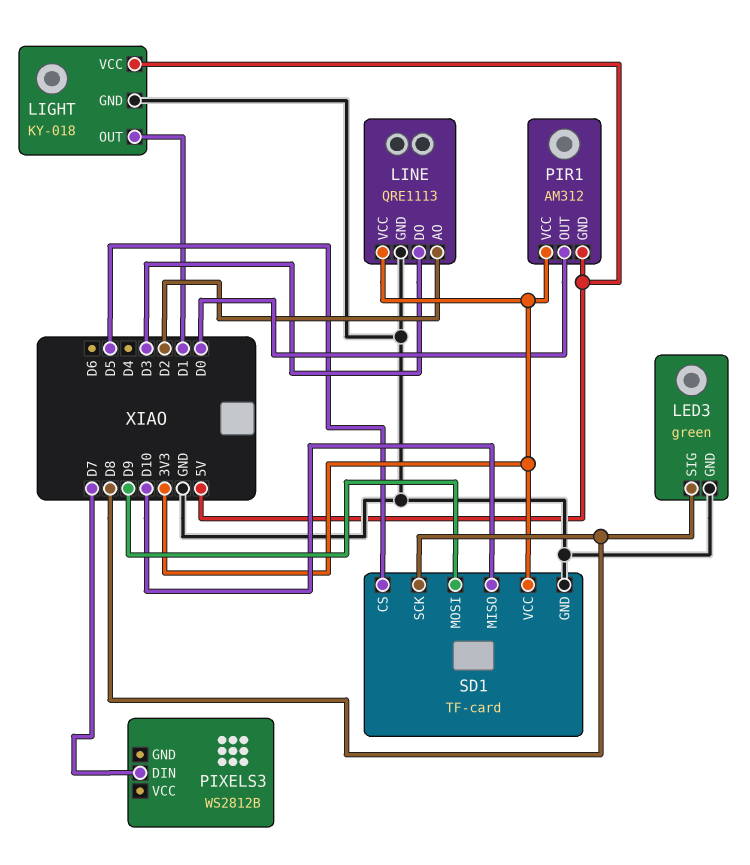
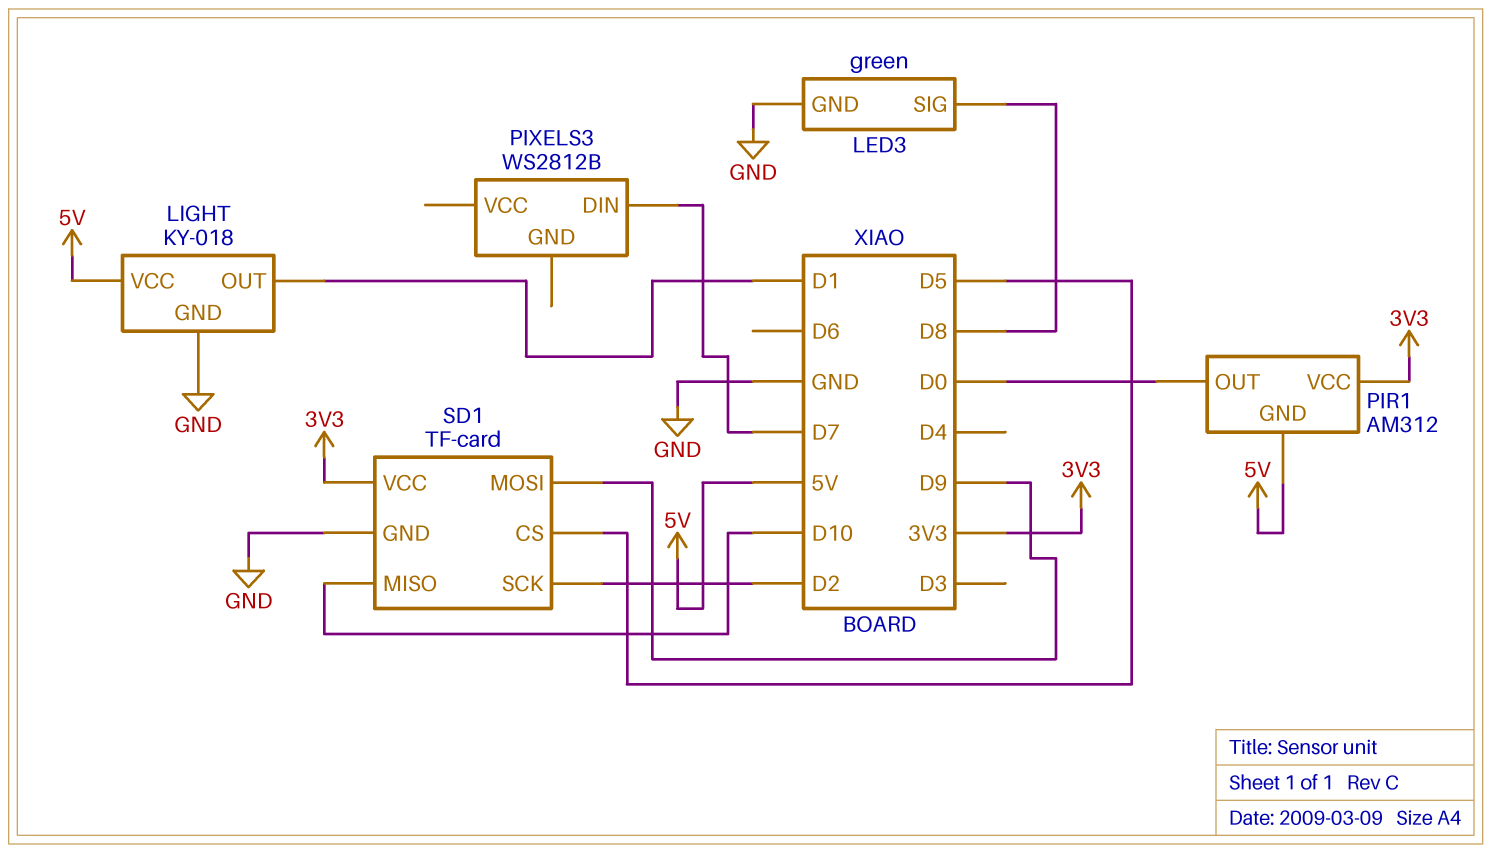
LINE: QRE1113 -> none
LINE pin AO: D2 -> none
LINE pin DO: D3 -> none
LINE pin GND: GND -> none
LINE pin VCC: 3V3 -> none
SD1 pin SCK: D8 -> D2

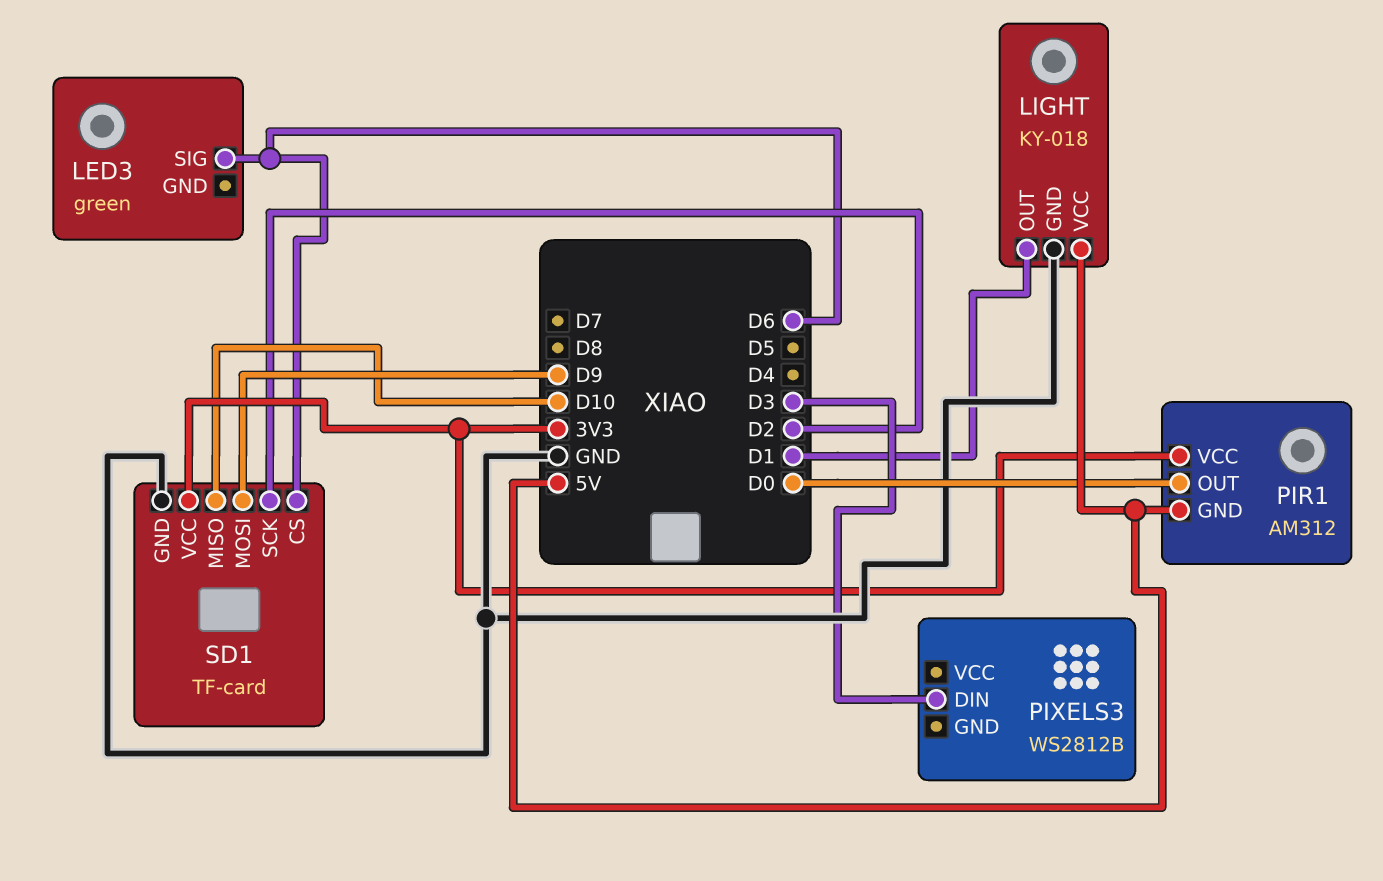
LED3 pin GND: GND -> none
LED3 pin SIG: D8 -> D6
PIXELS3 pin DIN: D7 -> D3
SD1 pin CS: D5 -> D6

